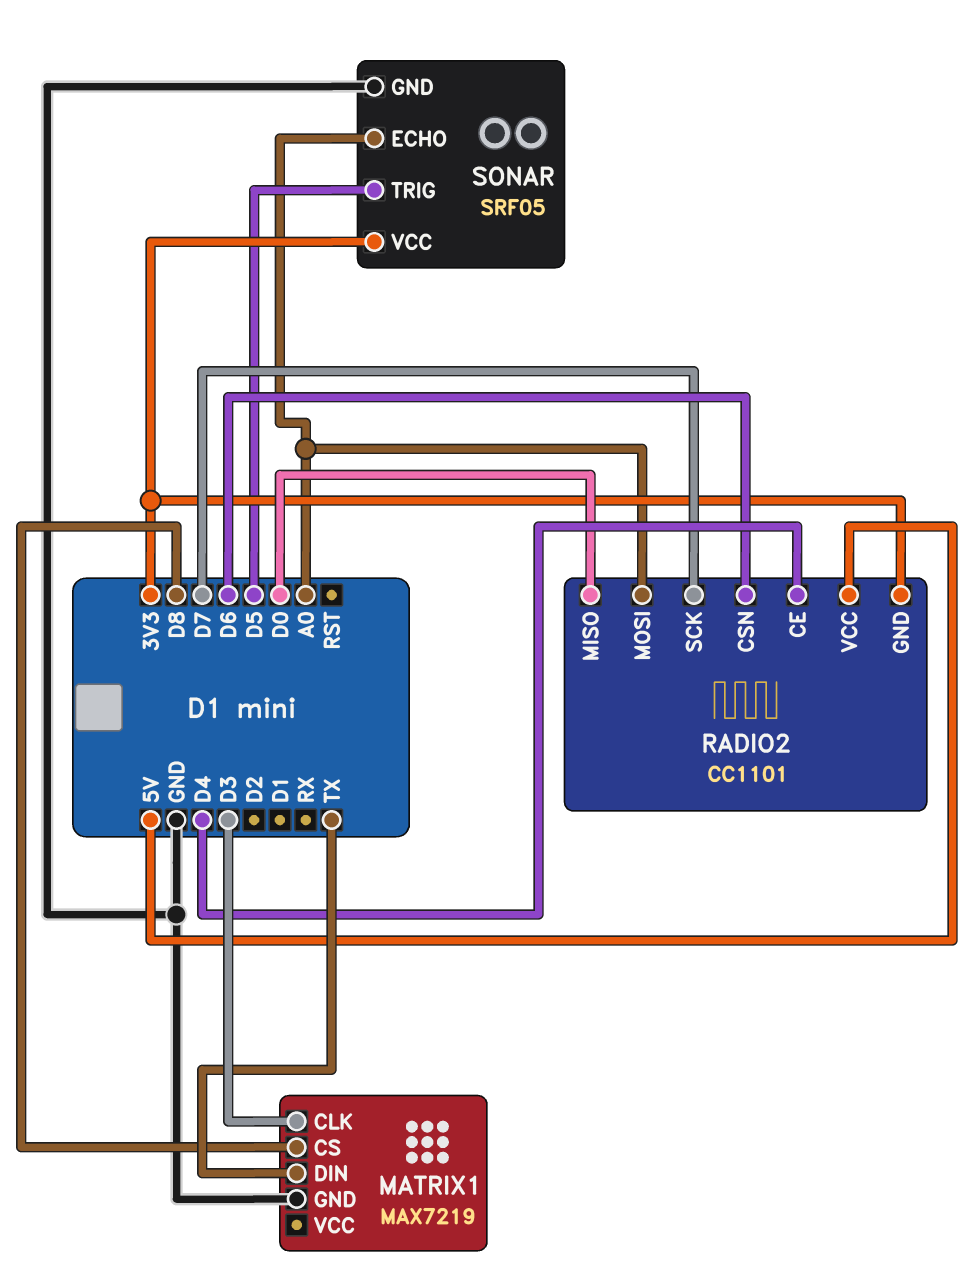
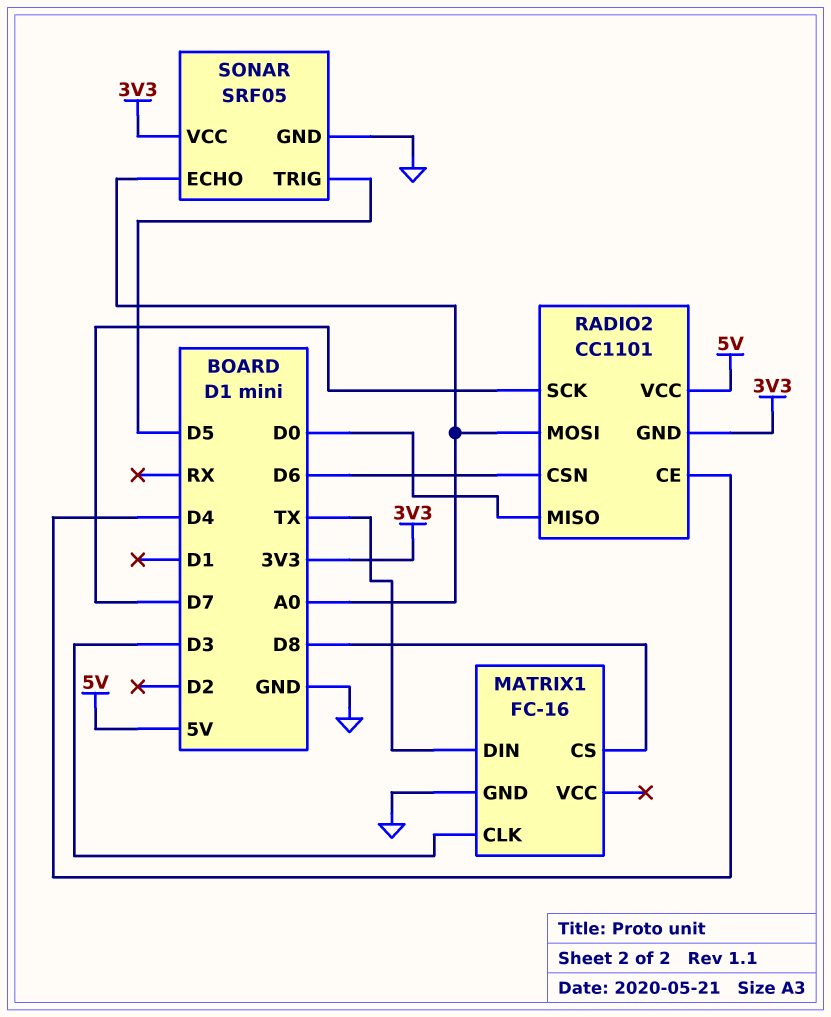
MATRIX1: MAX7219 -> FC-16

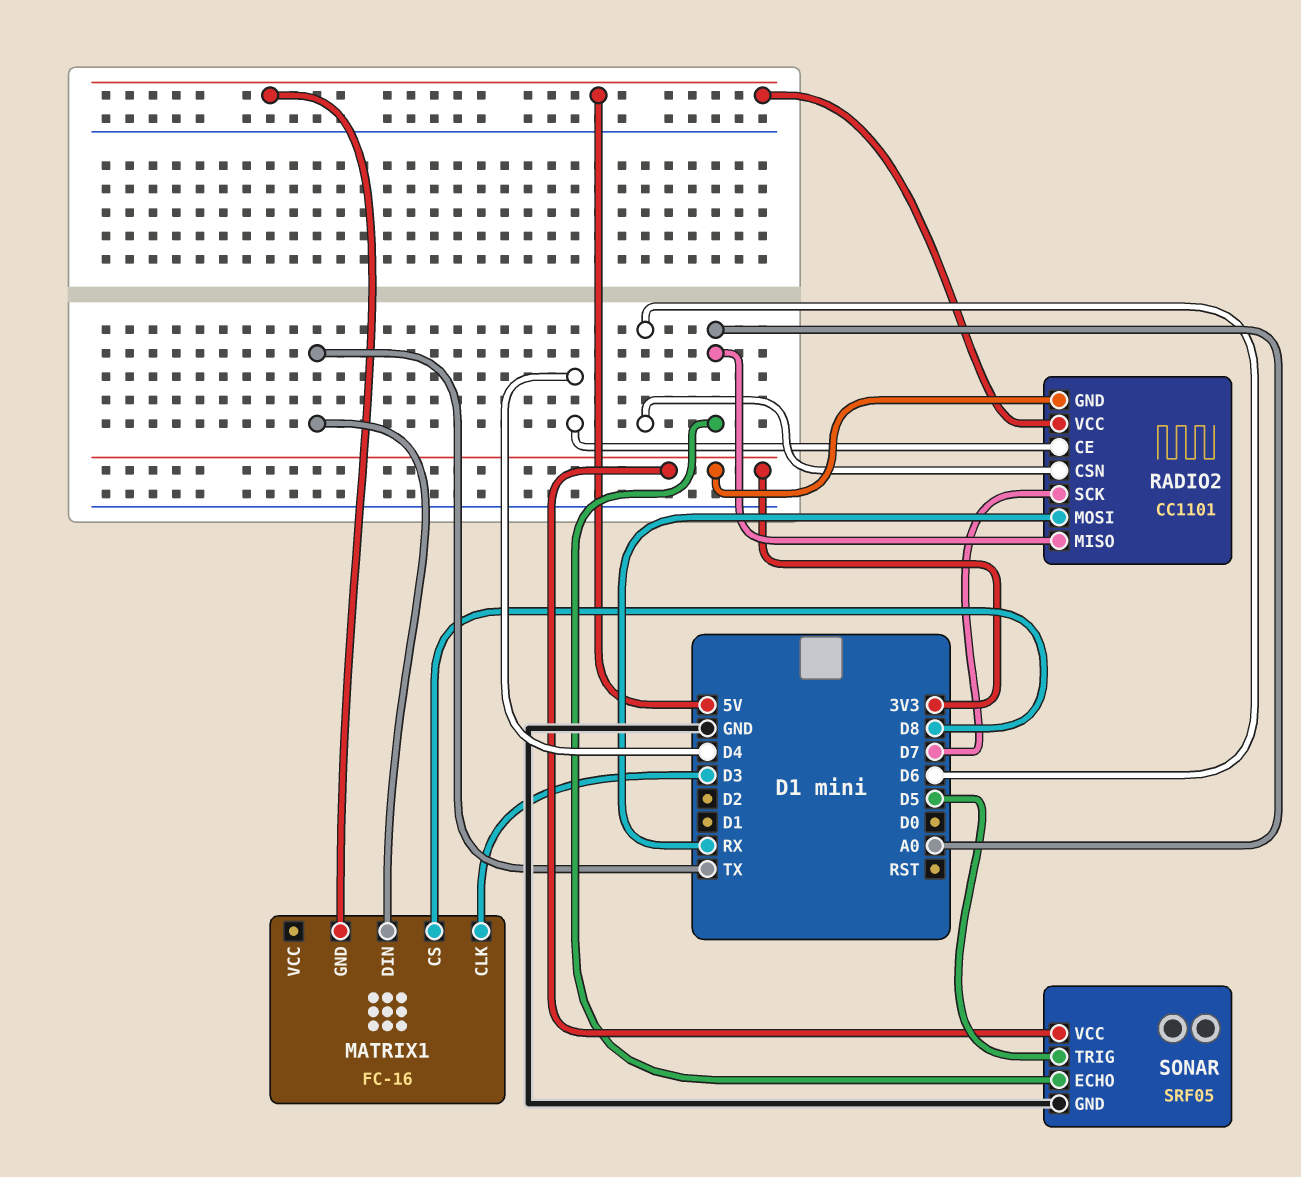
MATRIX1 pin GND: GND -> 5V
RADIO2 pin MISO: D0 -> A0
RADIO2 pin MOSI: A0 -> RX

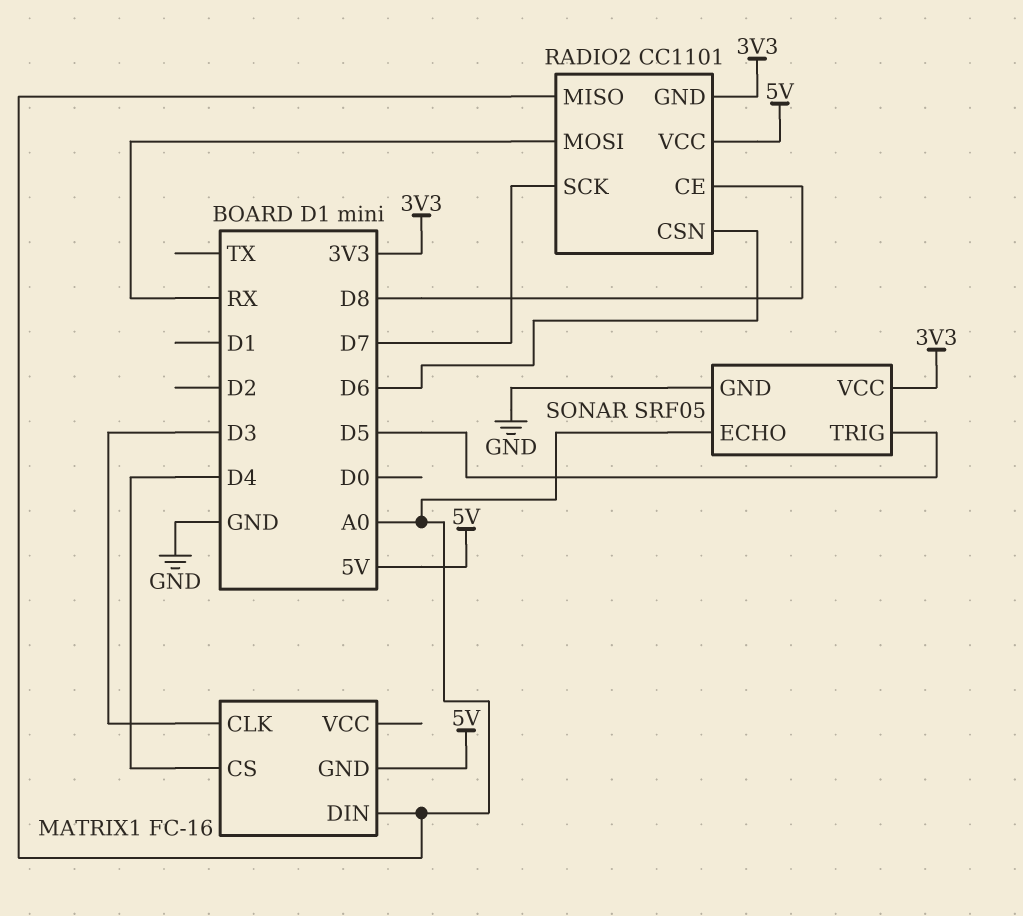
MATRIX1 pin CS: D8 -> D4
MATRIX1 pin DIN: TX -> A0
RADIO2 pin CE: D4 -> D8

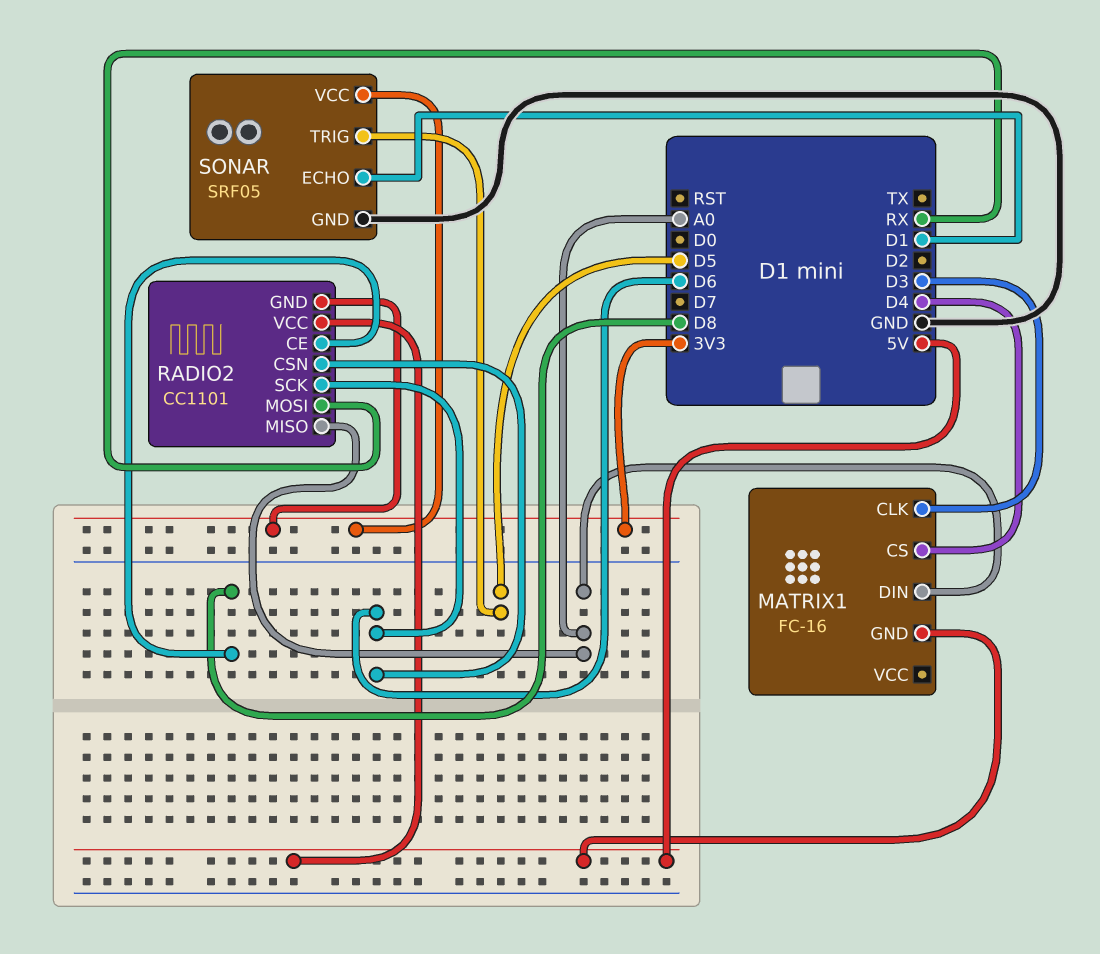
RADIO2 pin SCK: D7 -> D6
SONAR pin ECHO: A0 -> D1

